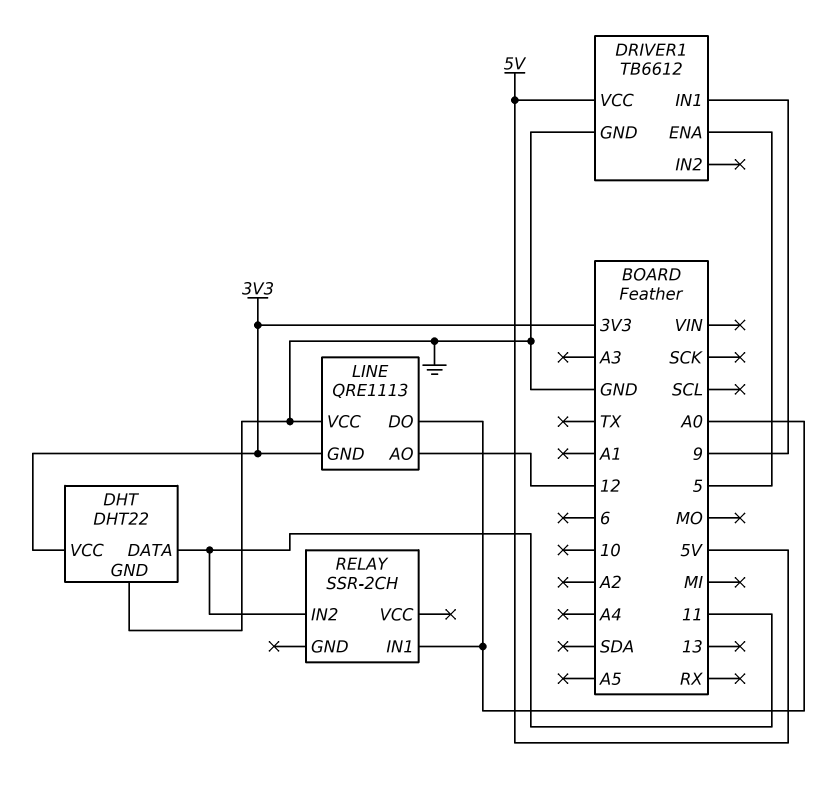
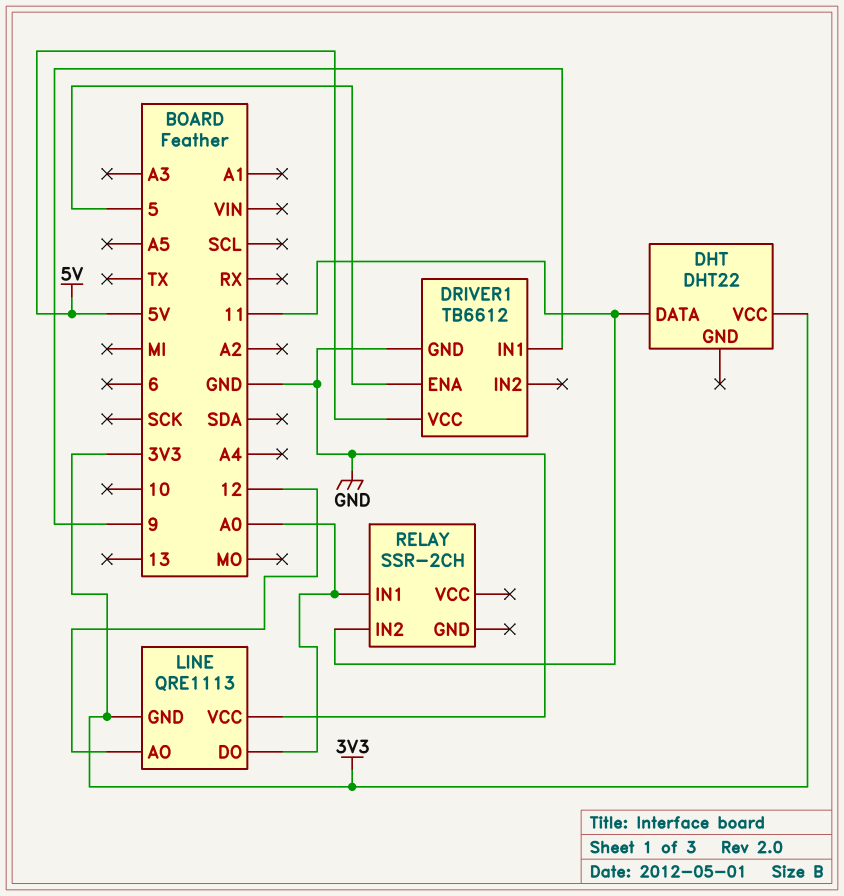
DHT pin GND: GND -> none

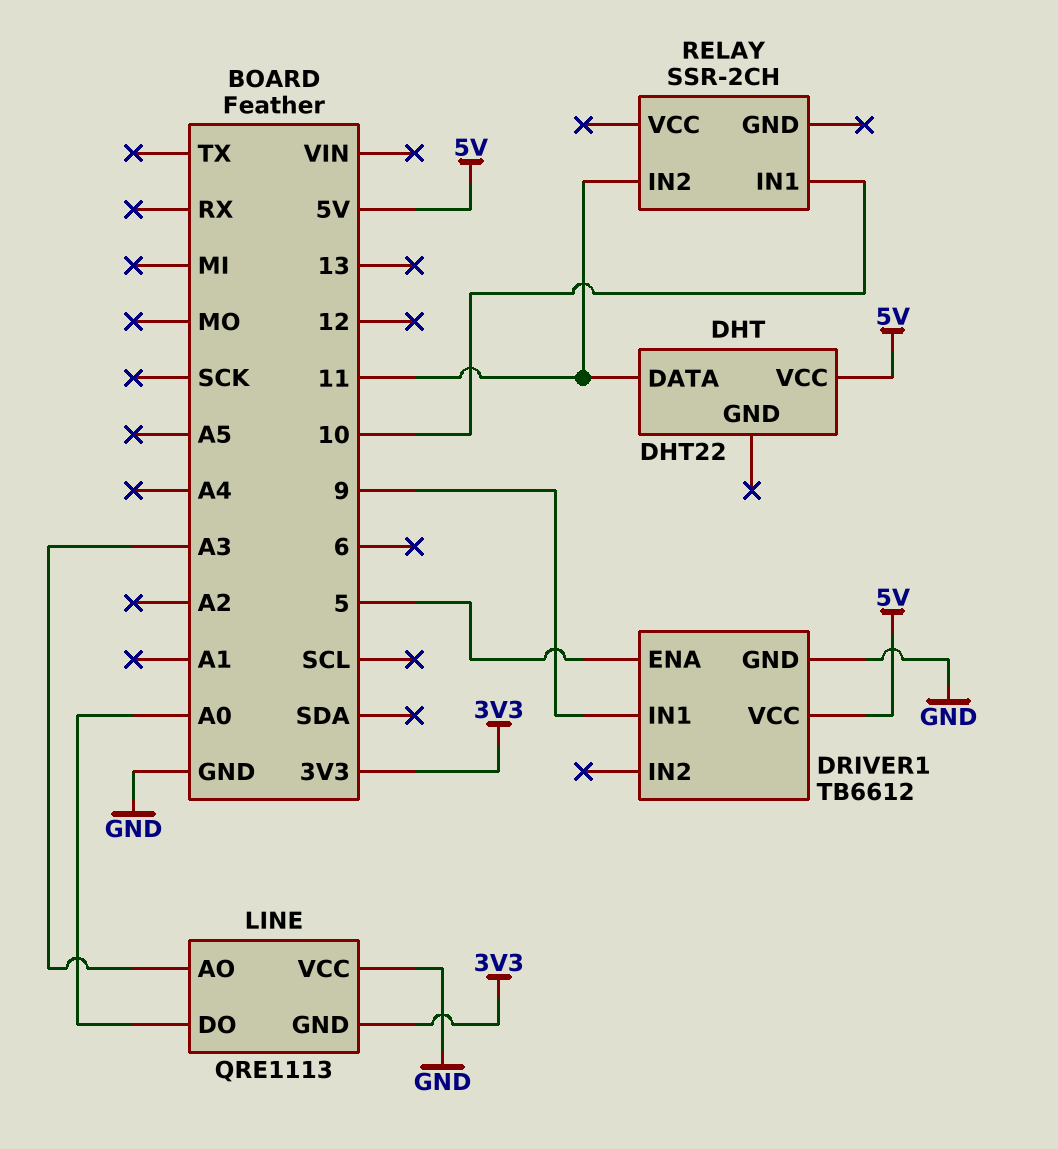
DHT pin VCC: 3V3 -> 5V
LINE pin AO: 12 -> A3
RELAY pin IN1: A0 -> 10

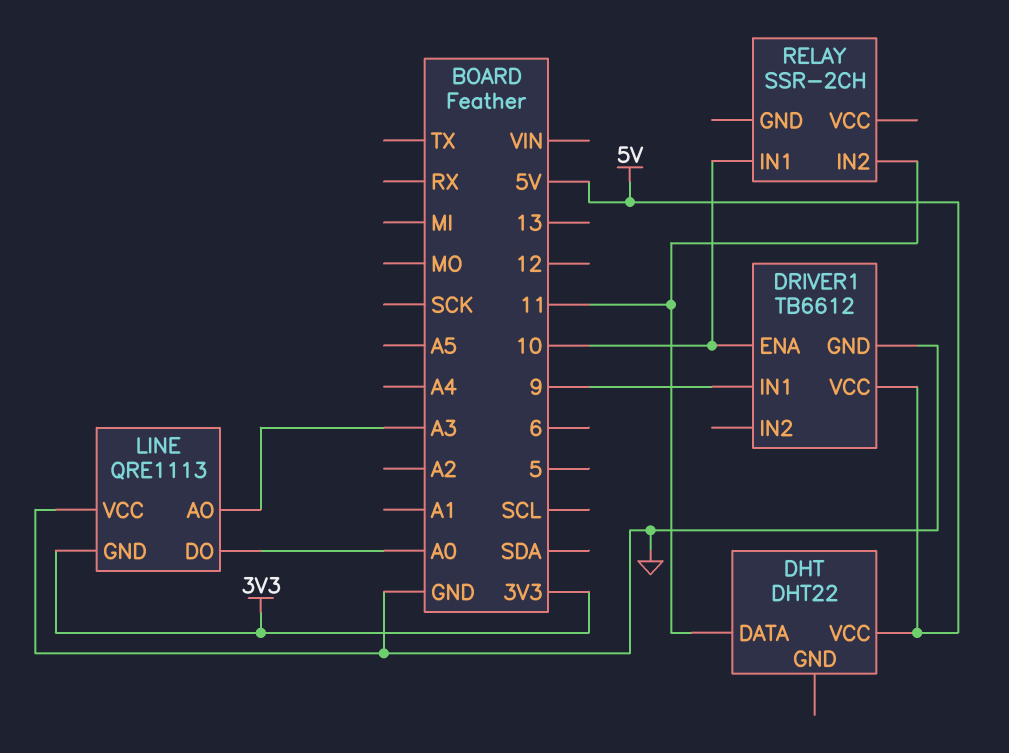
DRIVER1 pin ENA: 5 -> 10

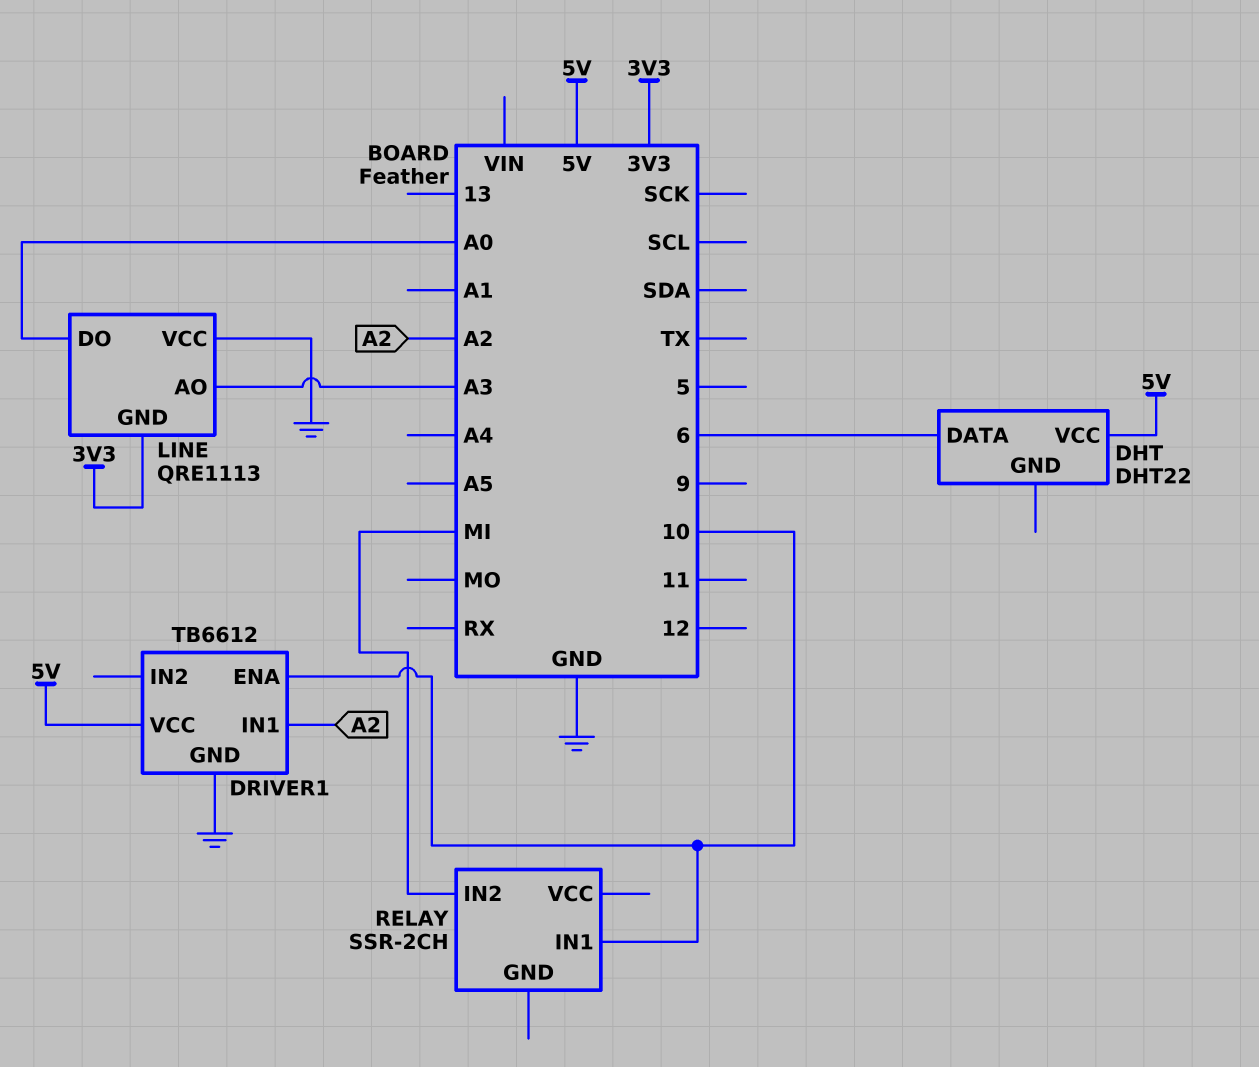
DHT pin DATA: 11 -> 6
DRIVER1 pin IN1: 9 -> A2
RELAY pin IN2: 11 -> MI

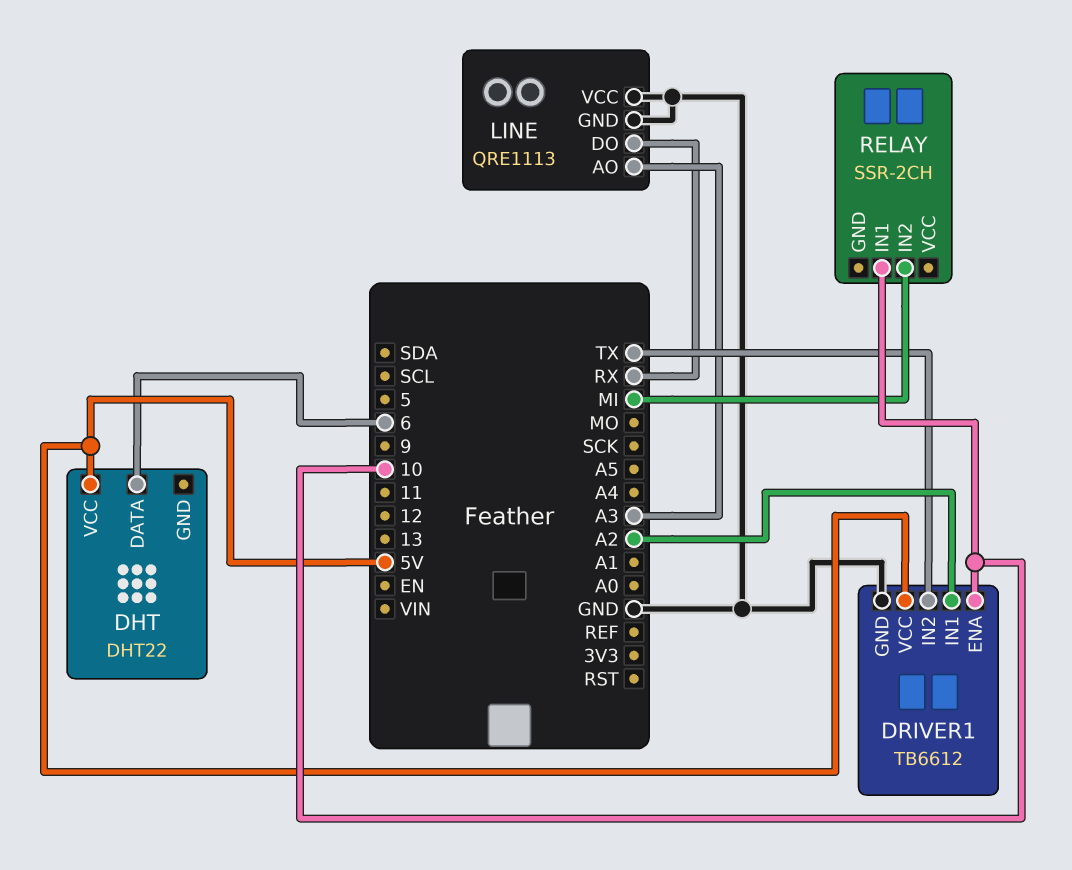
DRIVER1 pin IN2: none -> TX
LINE pin DO: A0 -> RX
LINE pin GND: 3V3 -> GND

